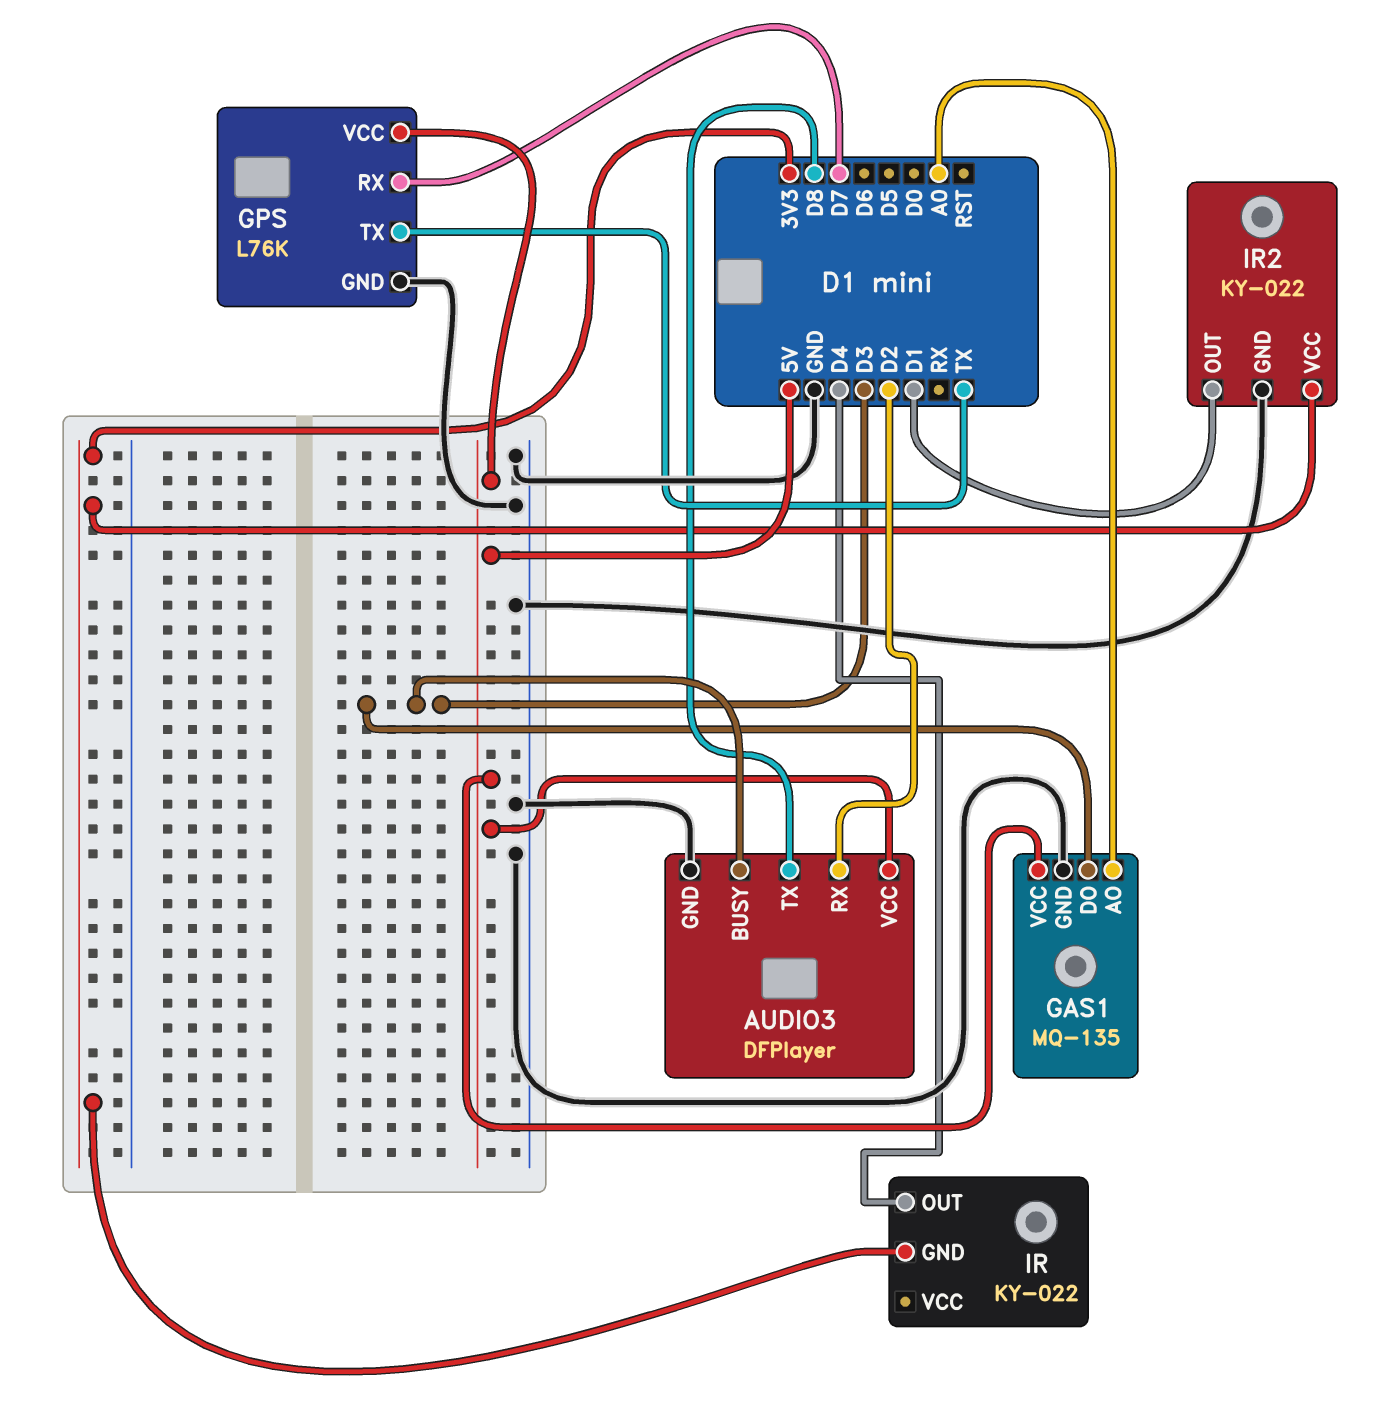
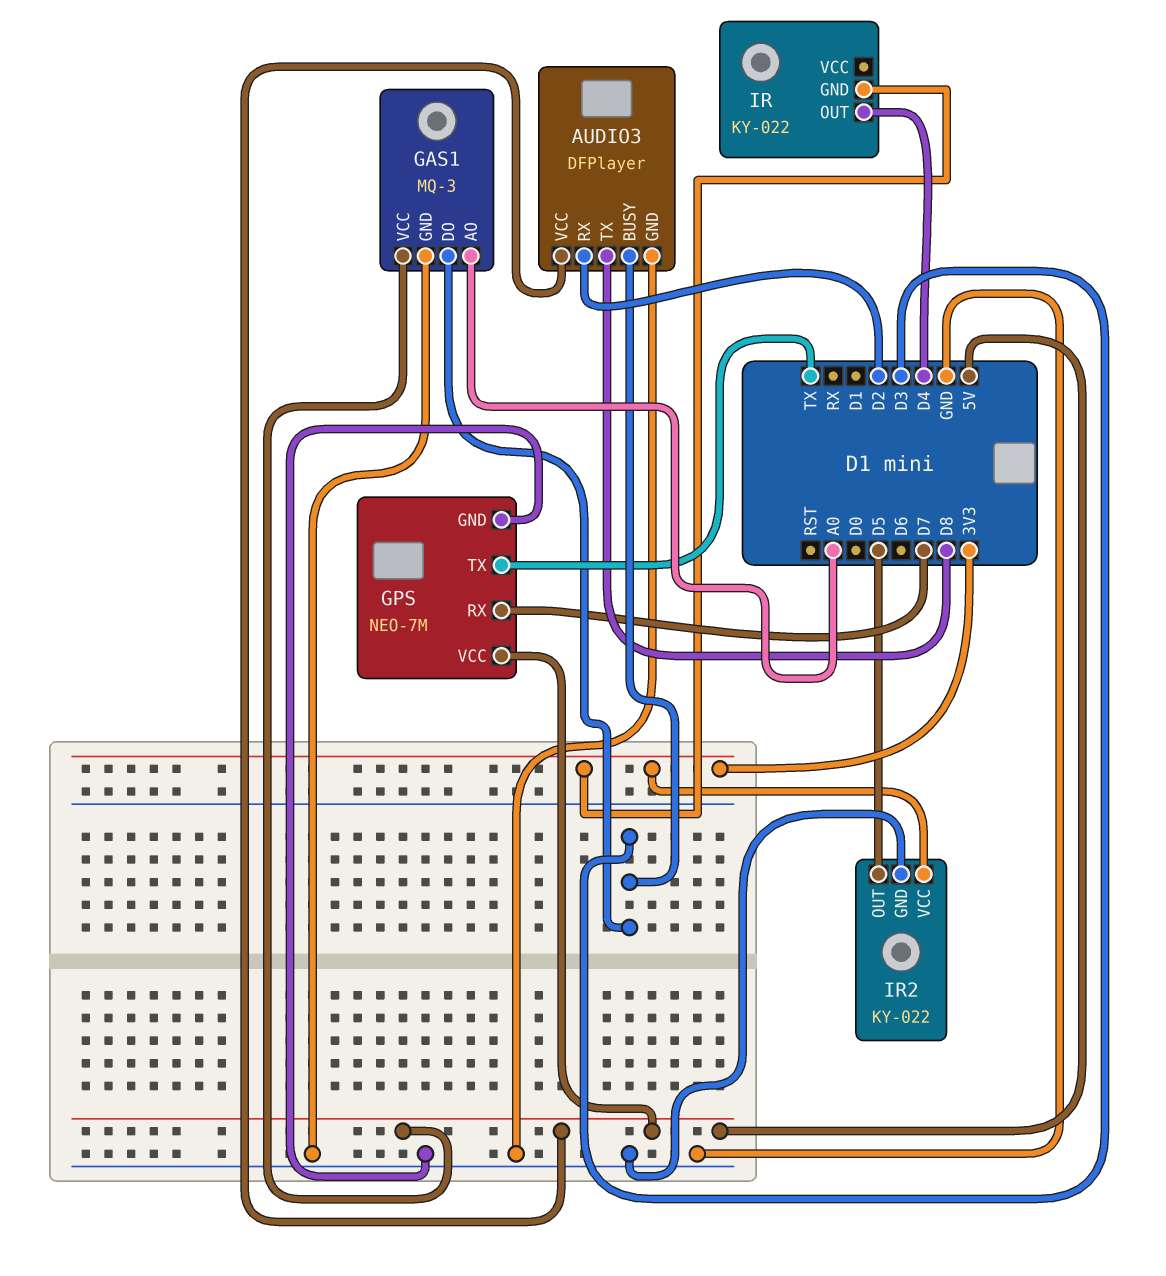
GAS1: MQ-135 -> MQ-3
GPS: L76K -> NEO-7M
IR2 pin OUT: D1 -> D5

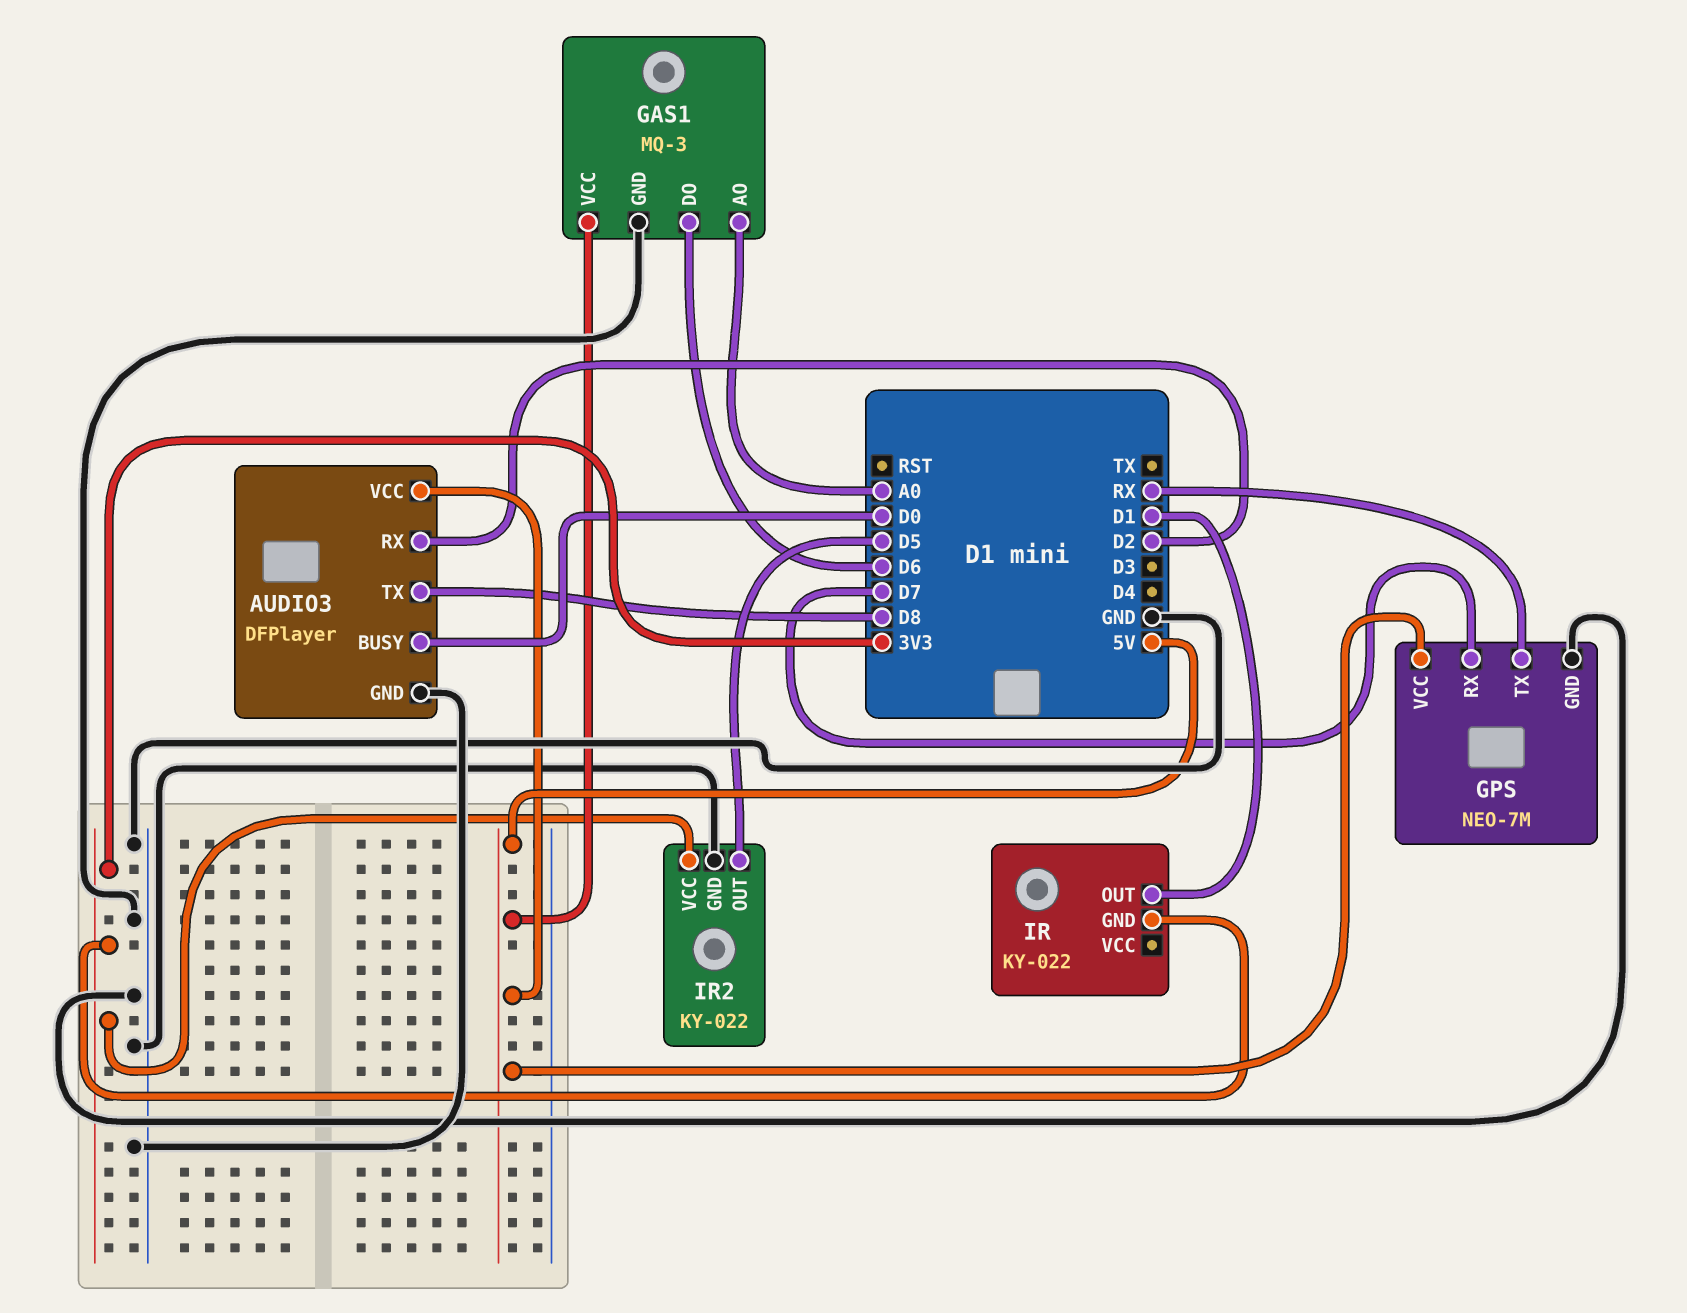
AUDIO3 pin BUSY: D3 -> D0
GAS1 pin DO: D3 -> D6
GPS pin TX: TX -> RX
IR pin OUT: D4 -> D1

